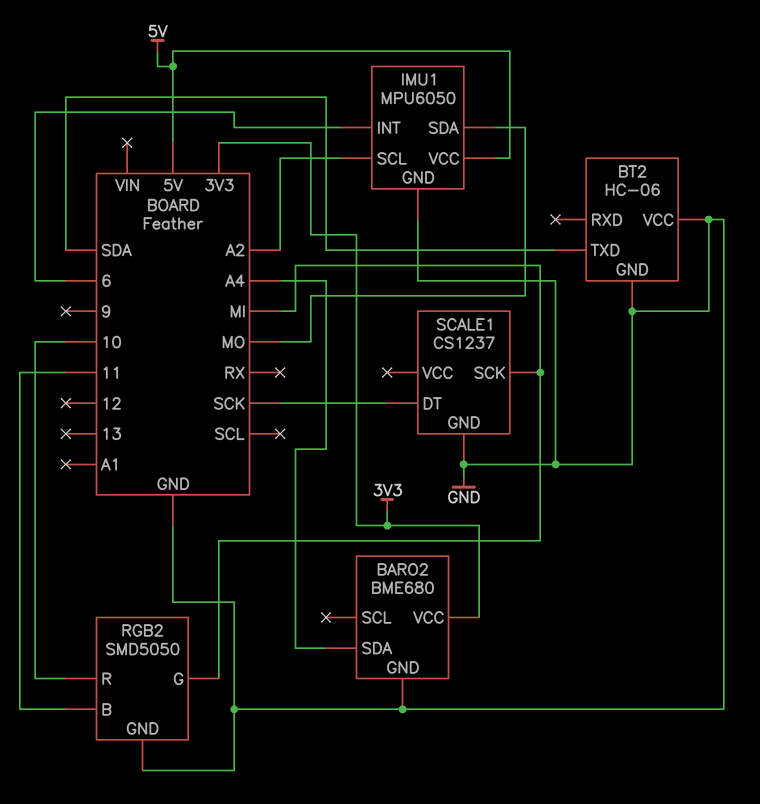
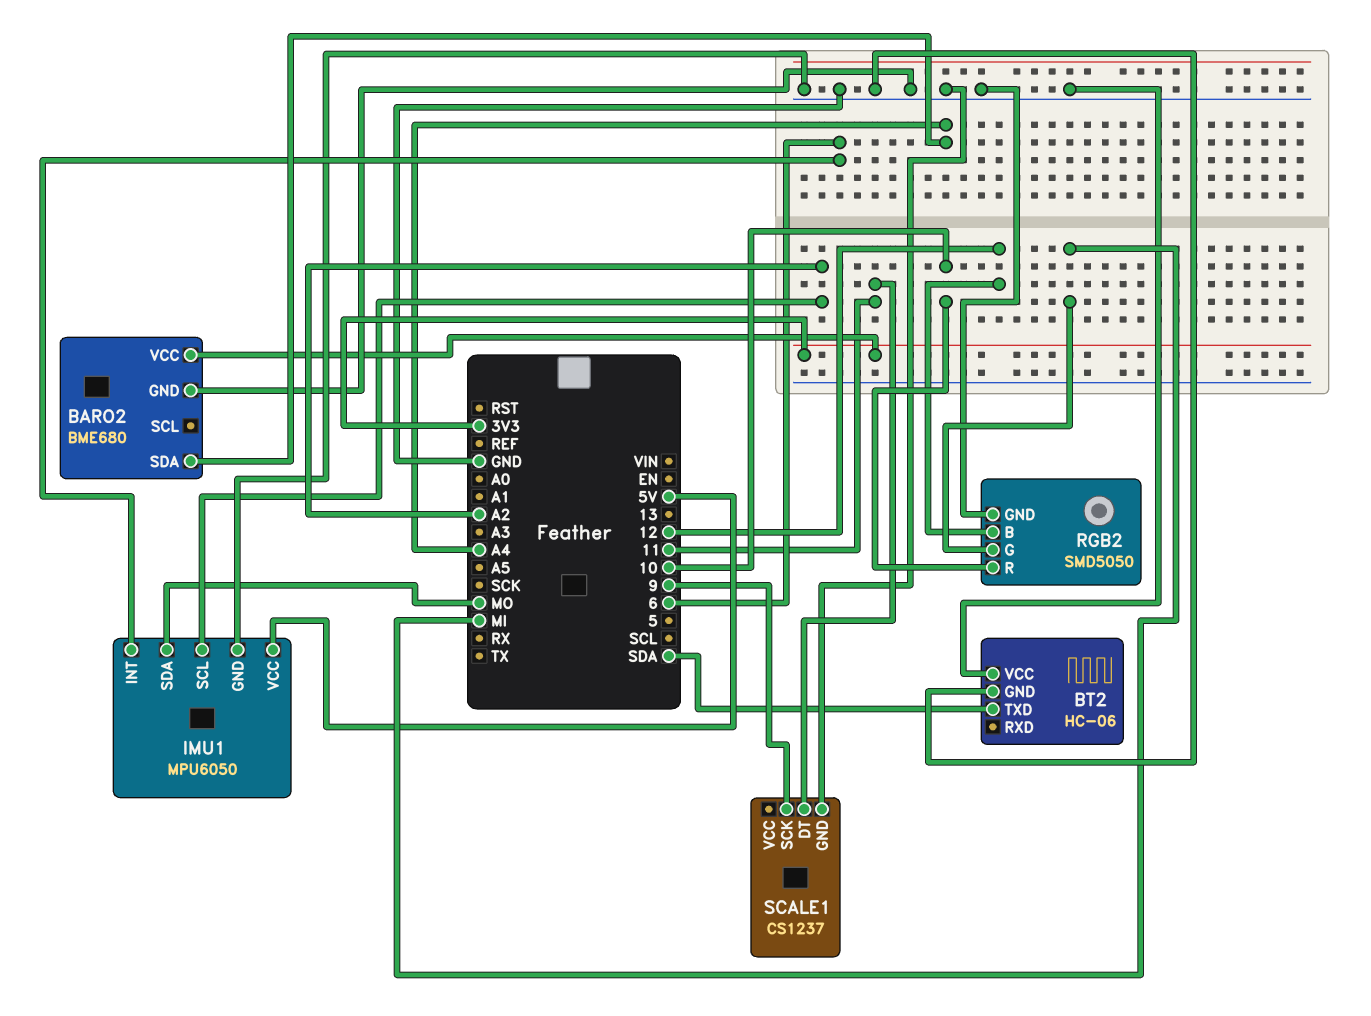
RGB2 pin B: 11 -> 12
SCALE1 pin DT: SCK -> 11
SCALE1 pin SCK: MI -> 9

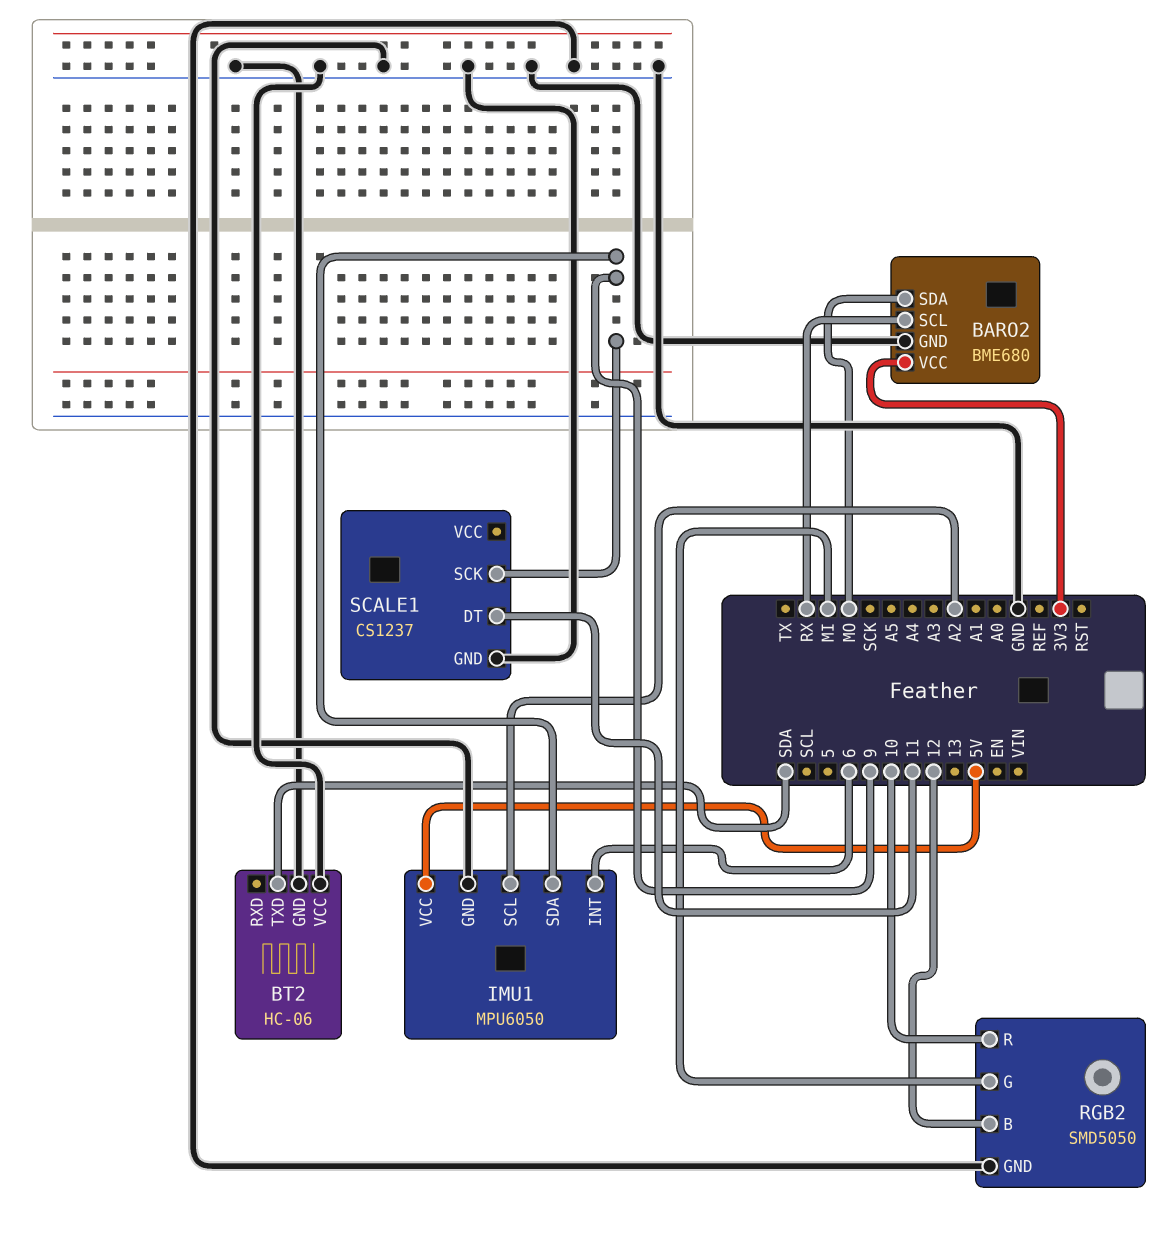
BARO2 pin SCL: none -> RX
BARO2 pin SDA: A4 -> MO
IMU1 pin SDA: MO -> 9

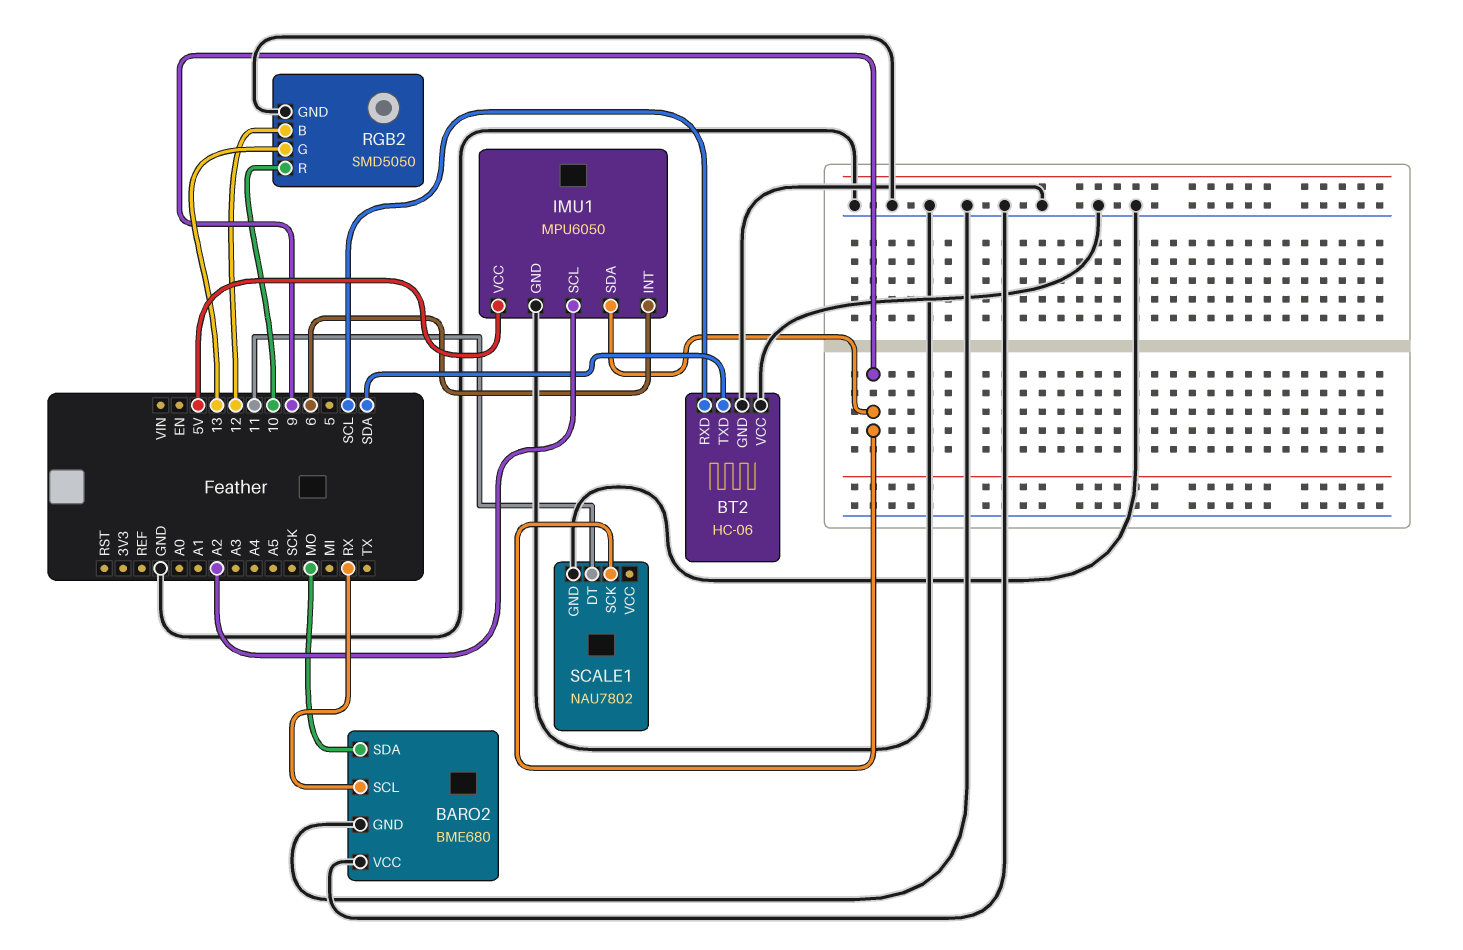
BARO2 pin VCC: 3V3 -> GND
BT2 pin RXD: none -> SCL
RGB2 pin G: MI -> 13
SCALE1: CS1237 -> NAU7802

